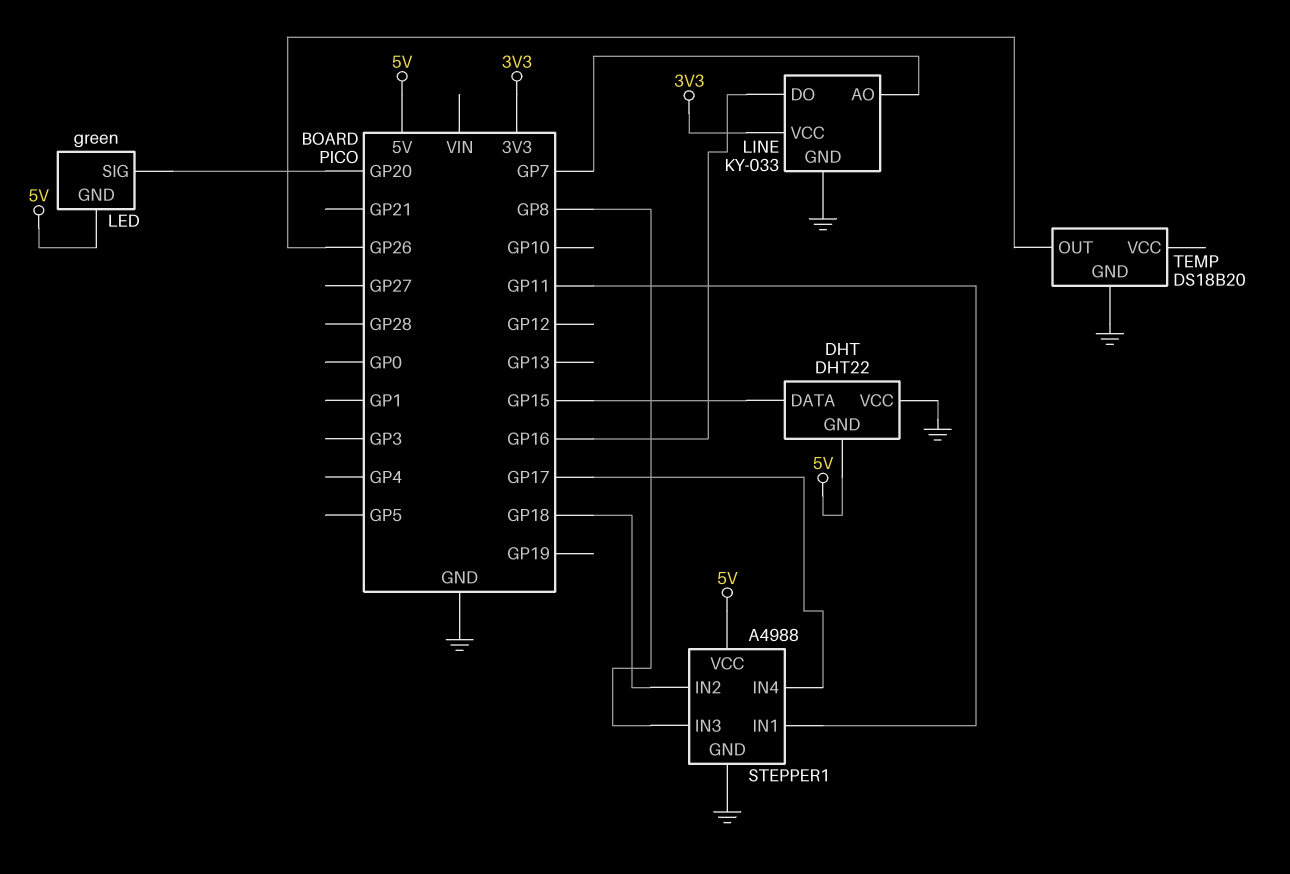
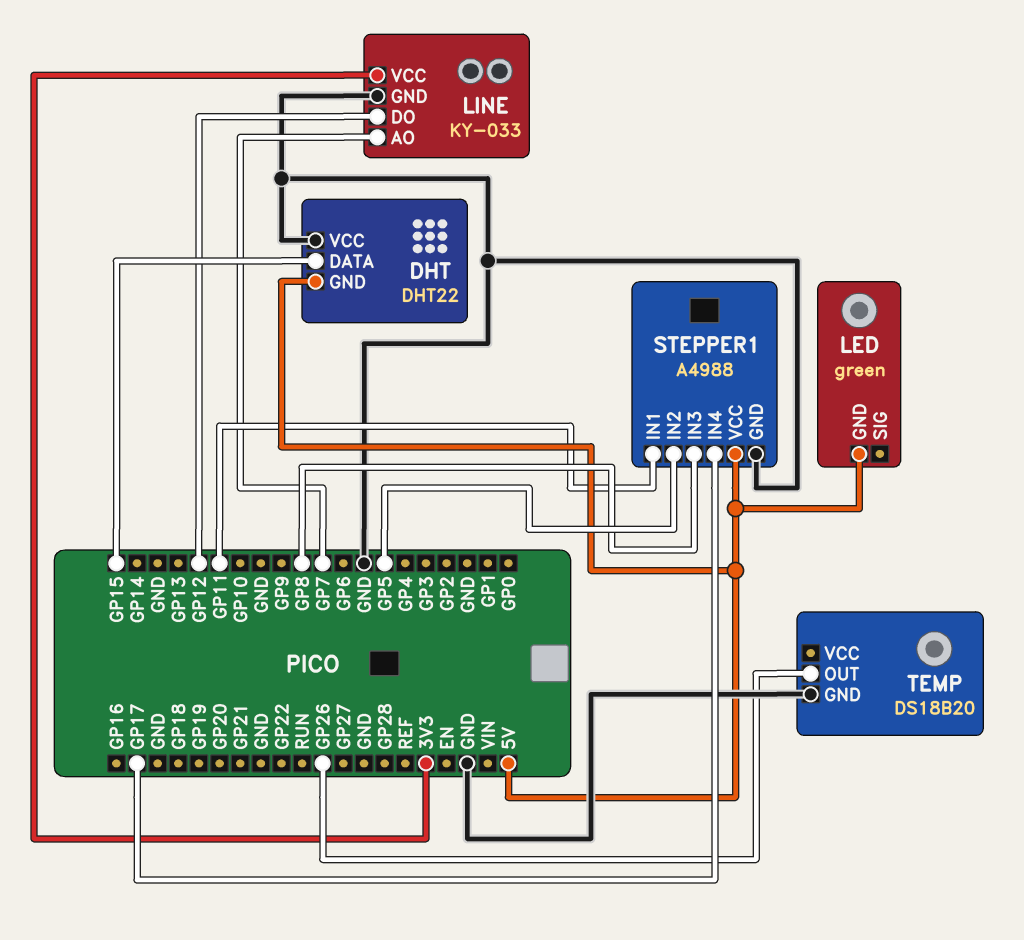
LED pin SIG: GP20 -> none
LINE pin DO: GP16 -> GP12
STEPPER1 pin IN2: GP18 -> GP5

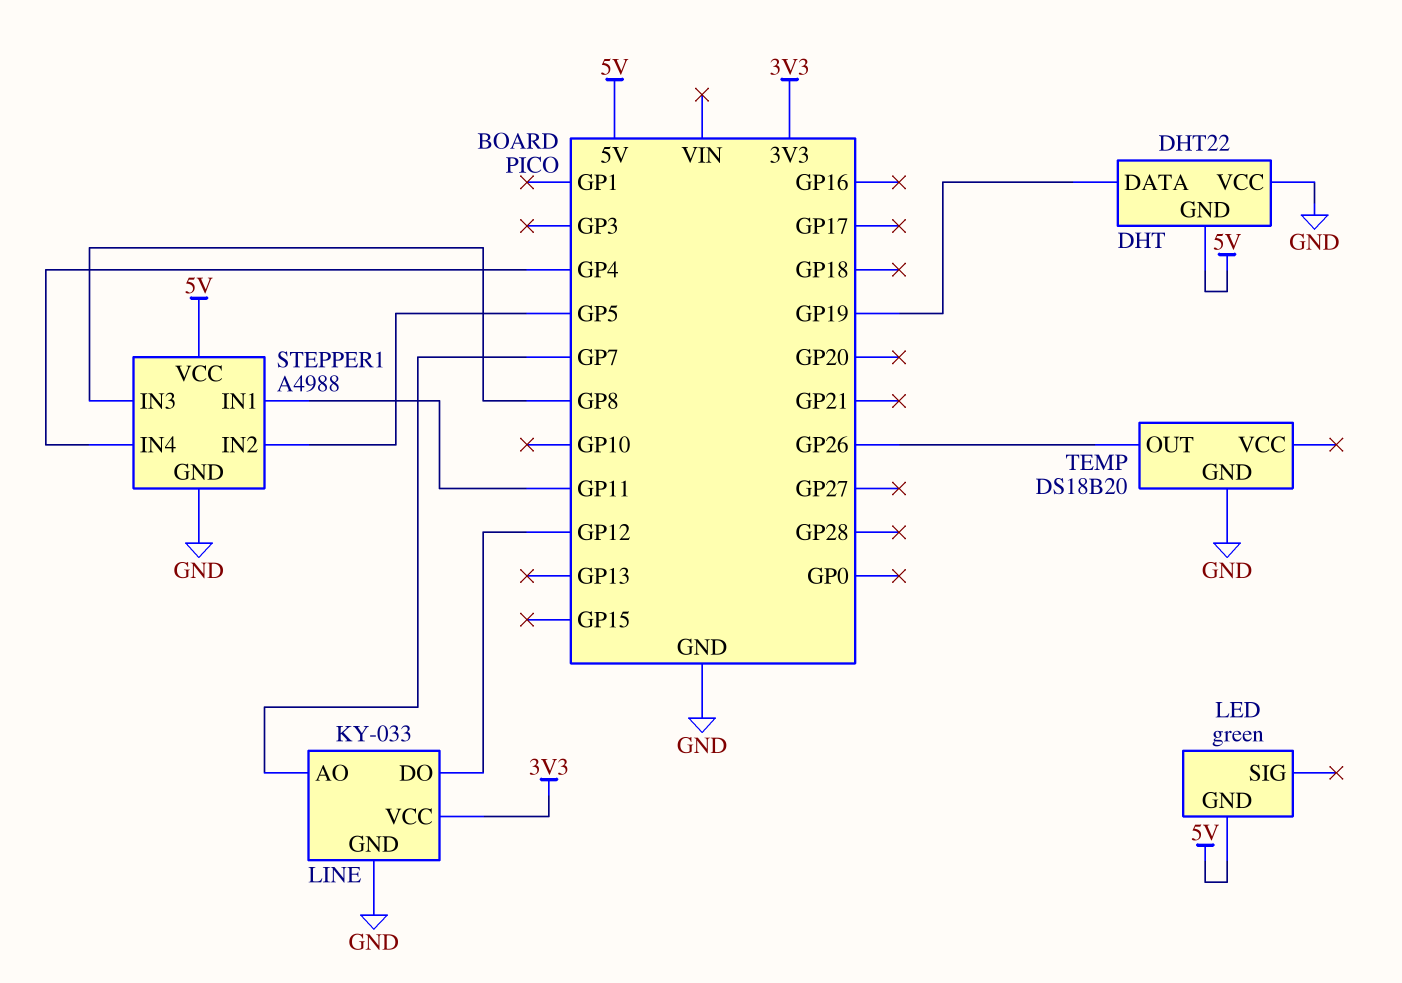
DHT pin DATA: GP15 -> GP19
STEPPER1 pin IN4: GP17 -> GP4

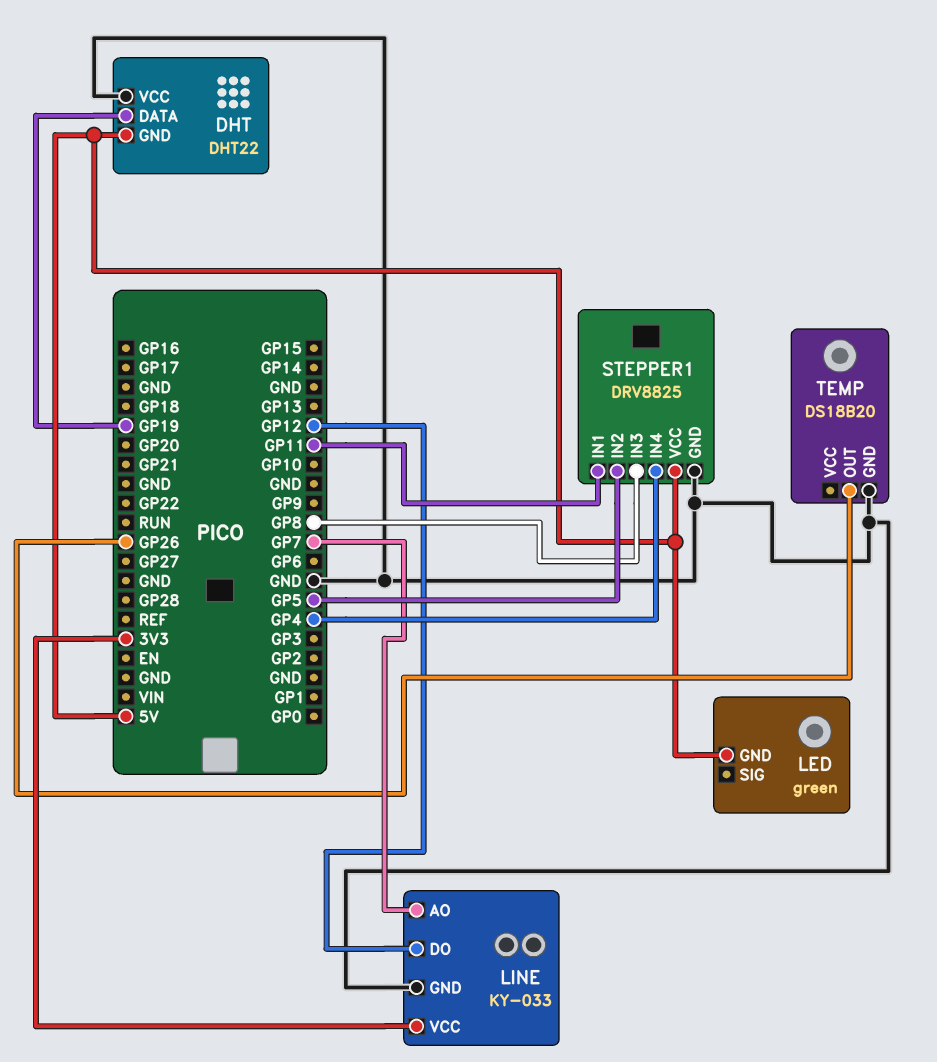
STEPPER1: A4988 -> DRV8825

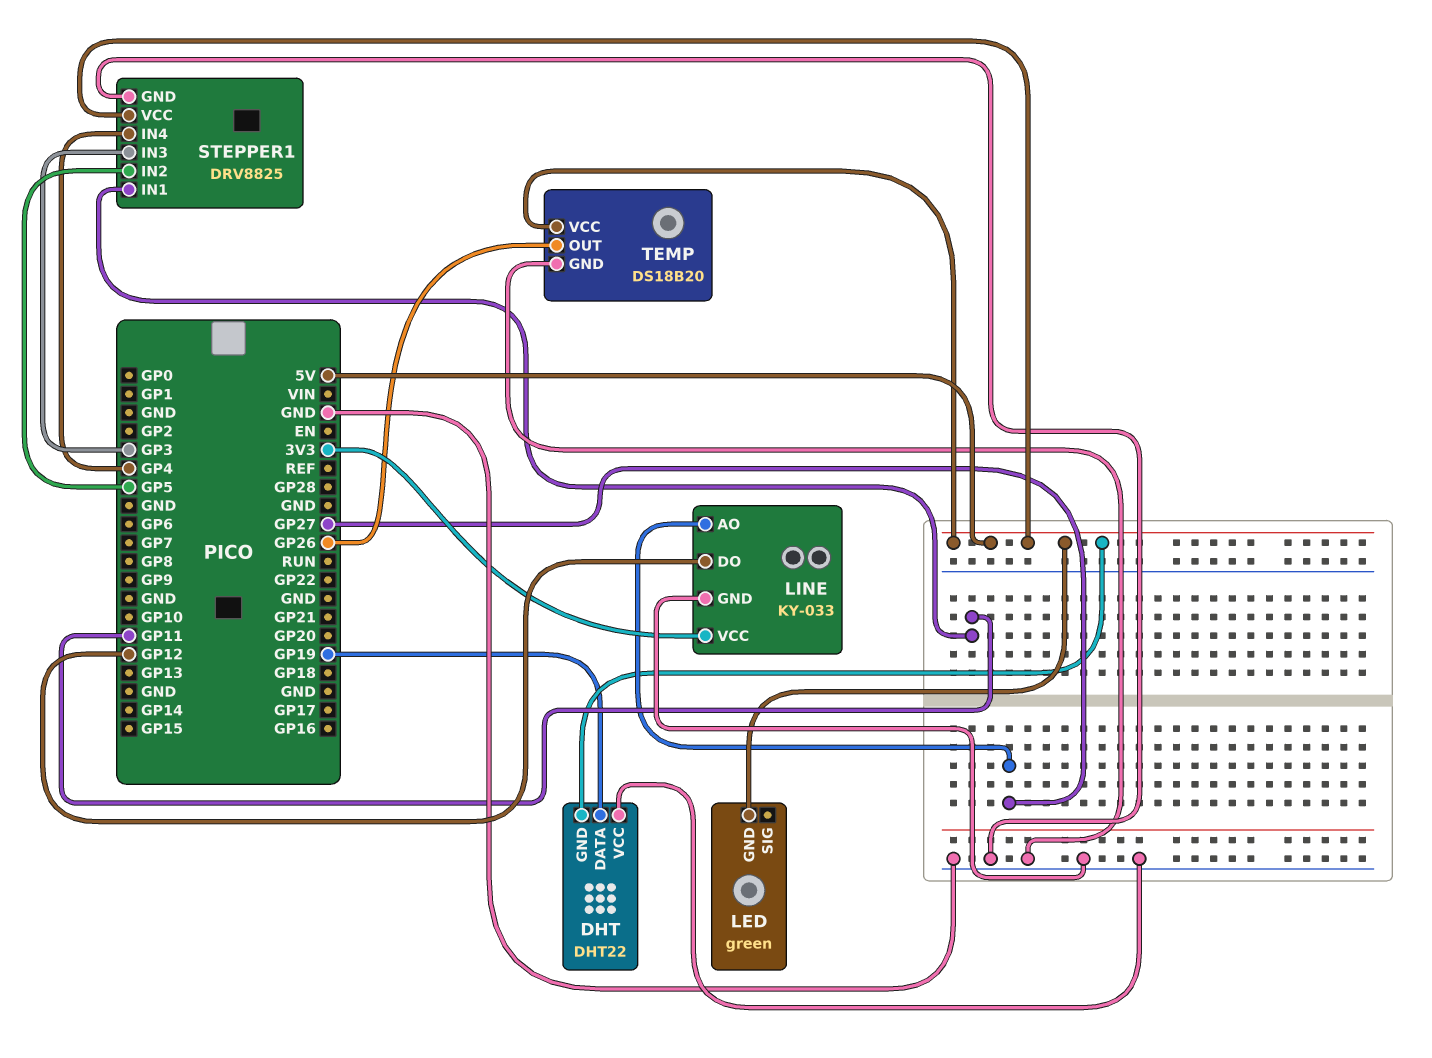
LINE pin AO: GP7 -> GP27
STEPPER1 pin IN3: GP8 -> GP3
TEMP pin VCC: none -> 5V

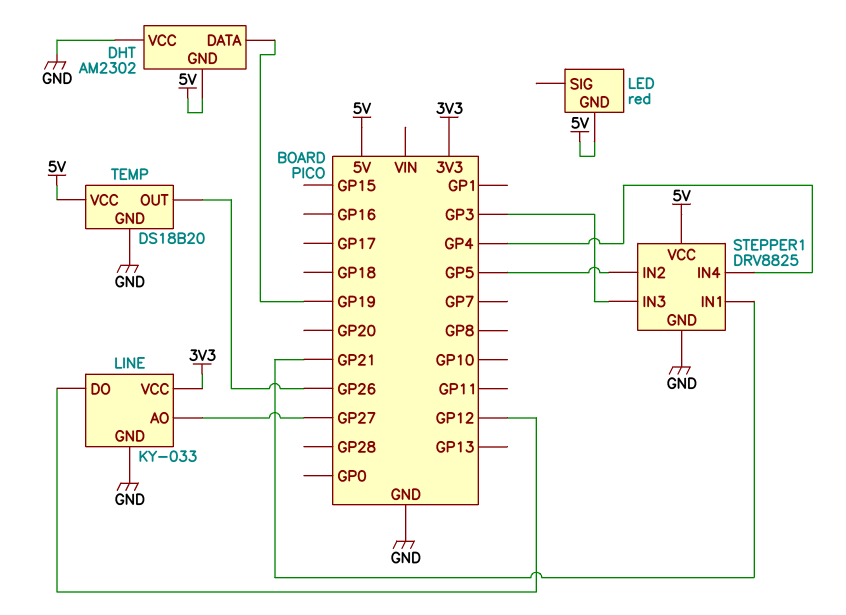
DHT: DHT22 -> AM2302
LED: green -> red
STEPPER1 pin IN1: GP11 -> GP21

